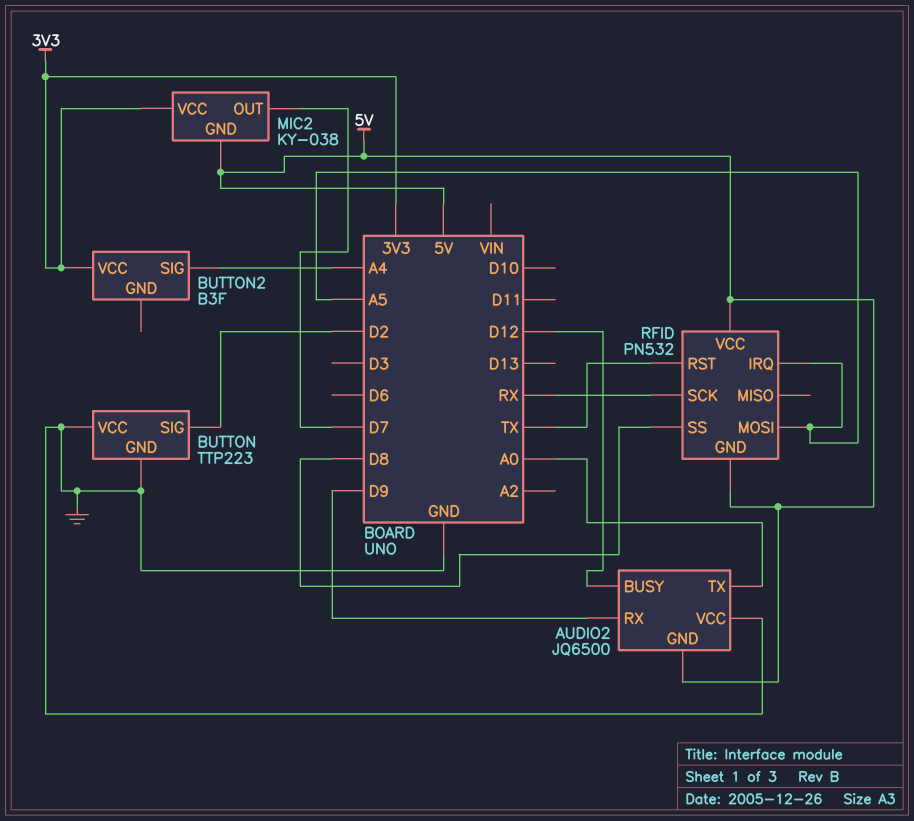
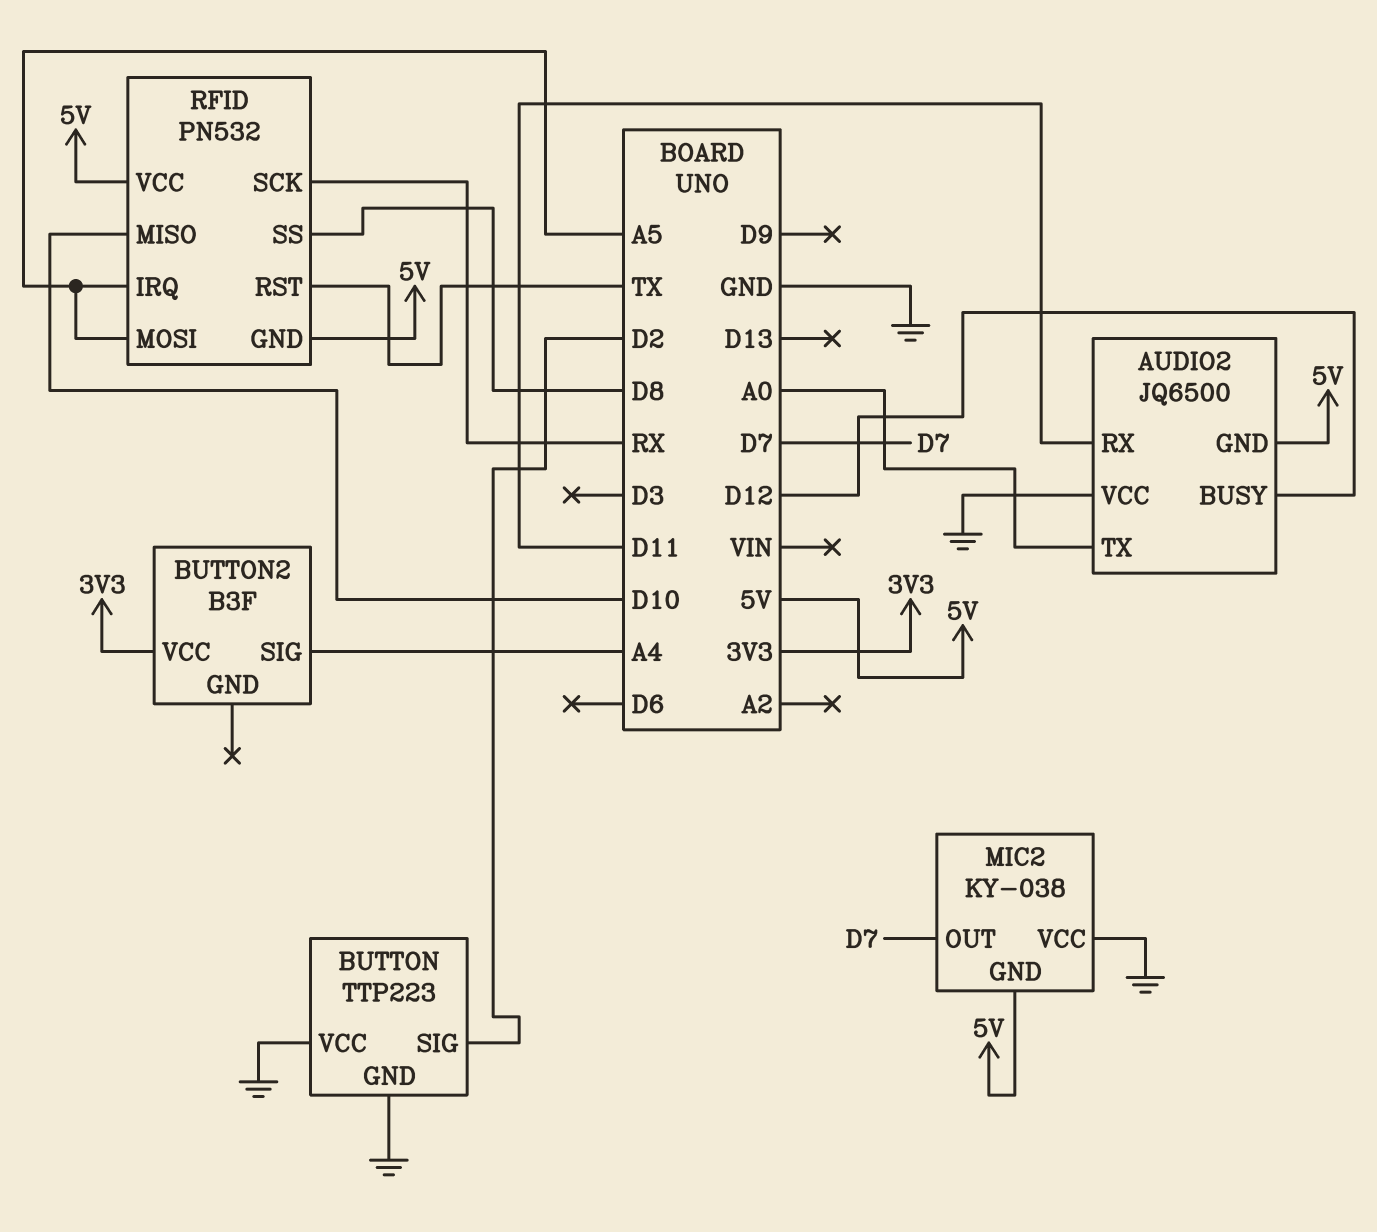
AUDIO2 pin RX: D9 -> D11
MIC2 pin VCC: 3V3 -> GND
RFID pin MISO: none -> D10

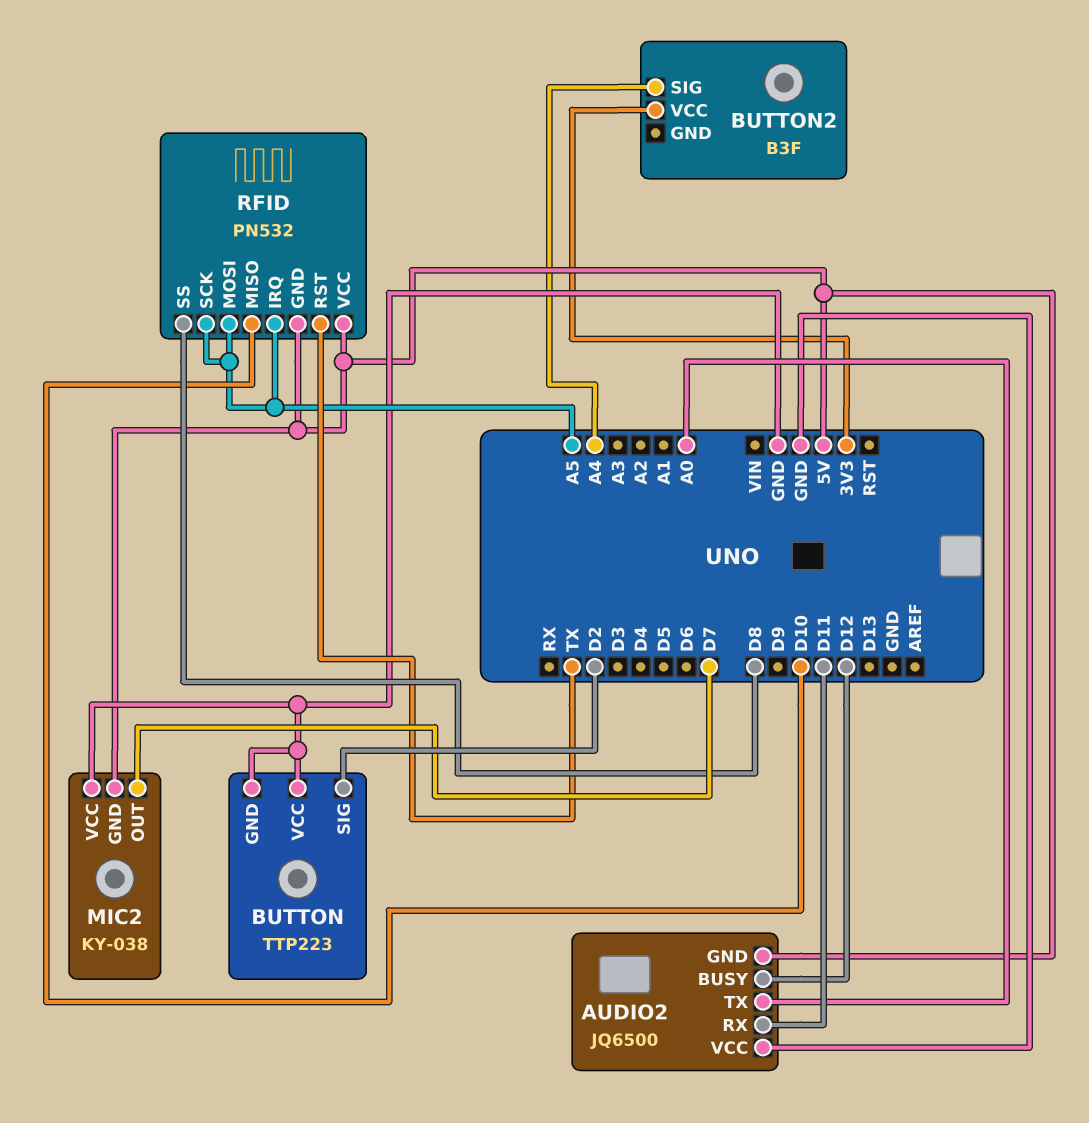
RFID pin SCK: RX -> A5

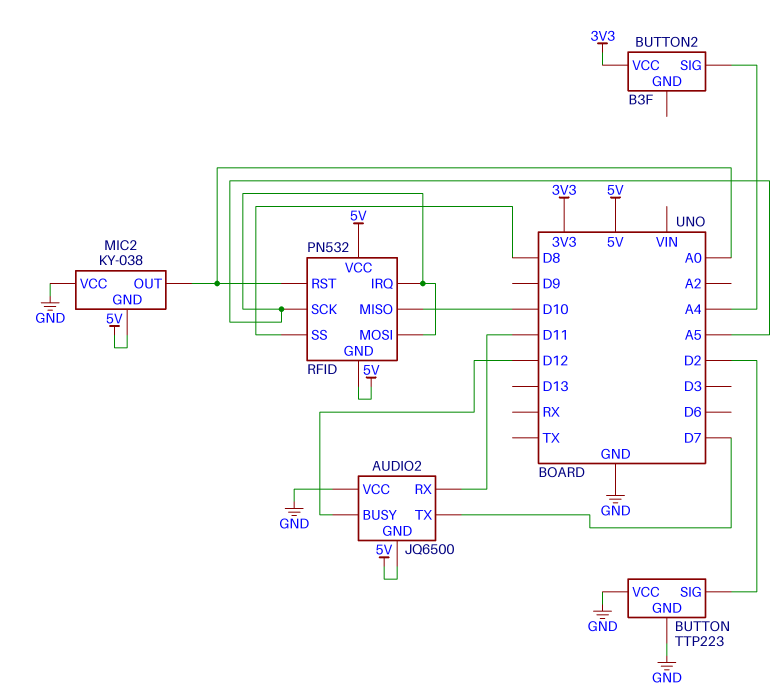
AUDIO2 pin TX: A0 -> D7
MIC2 pin OUT: D7 -> A0
RFID pin RST: TX -> A0

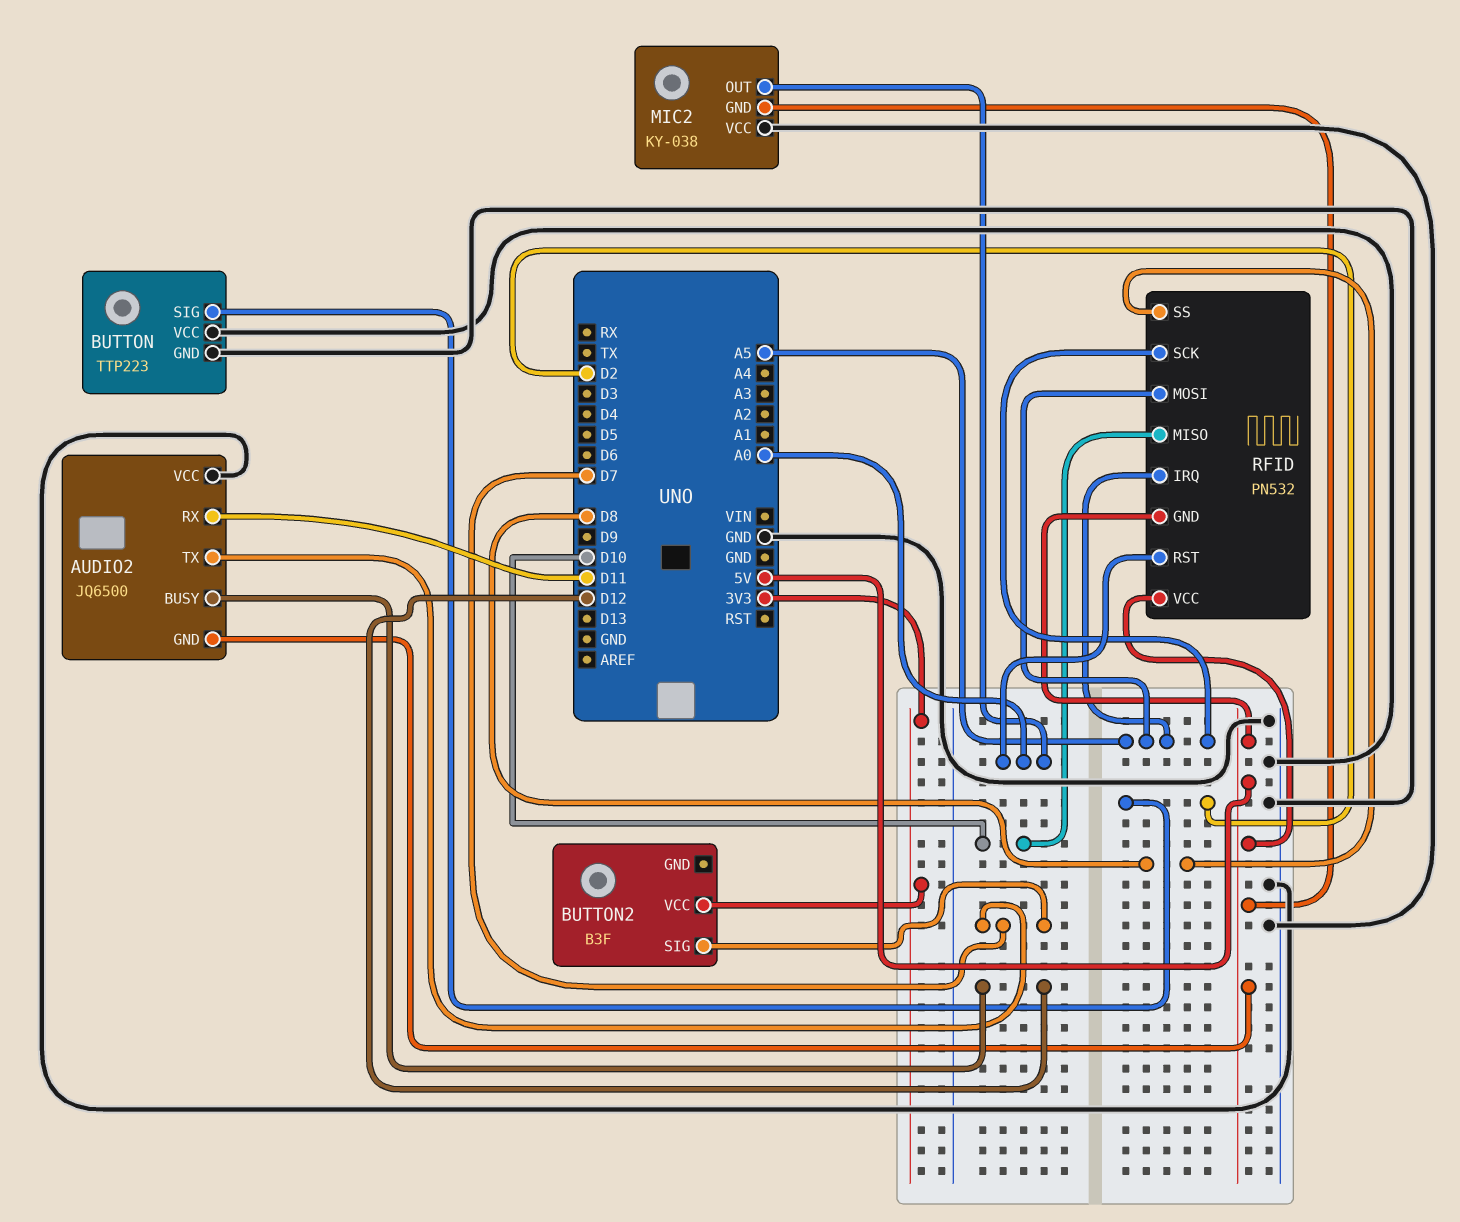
BUTTON2 pin SIG: A4 -> D7

